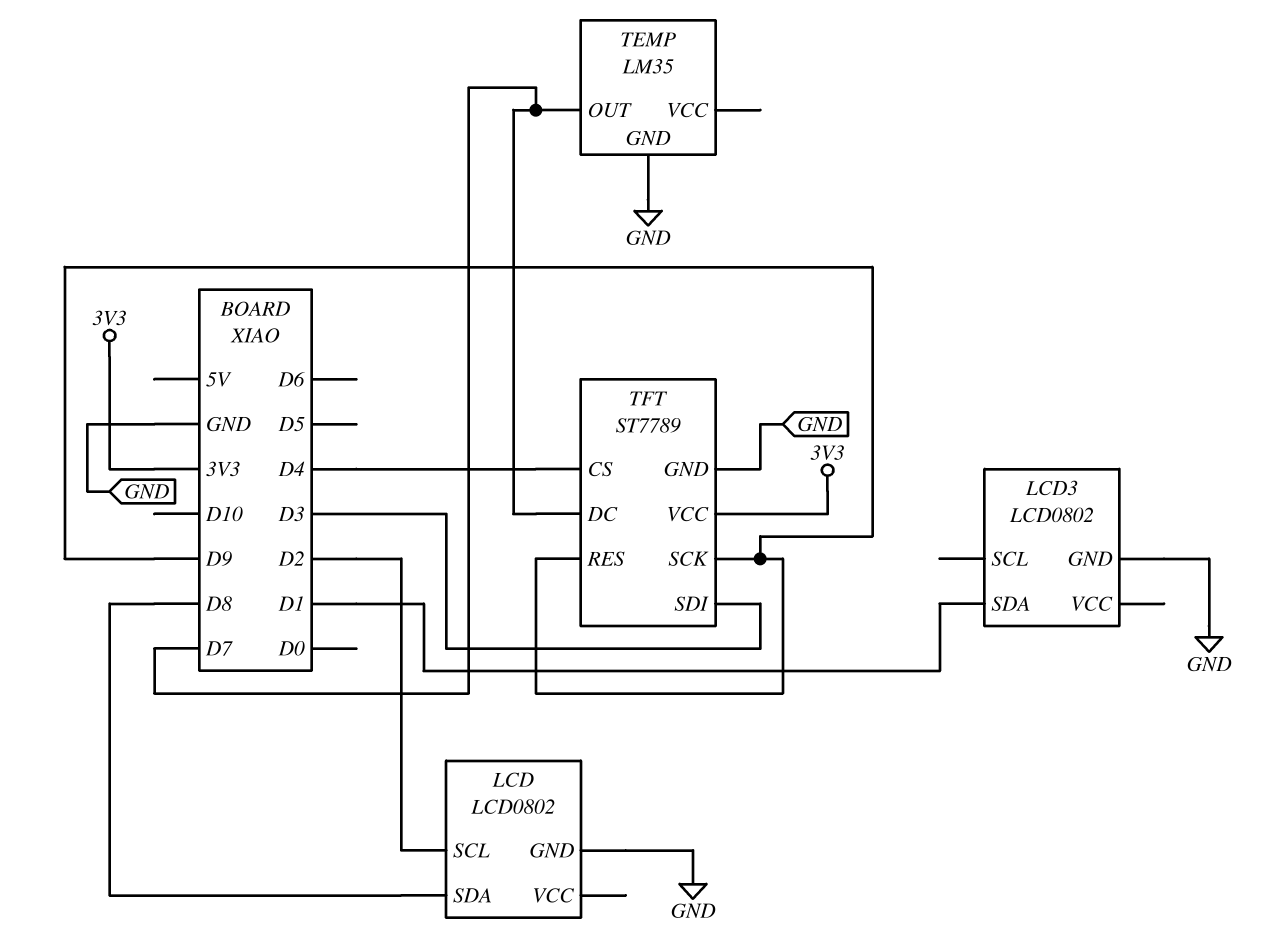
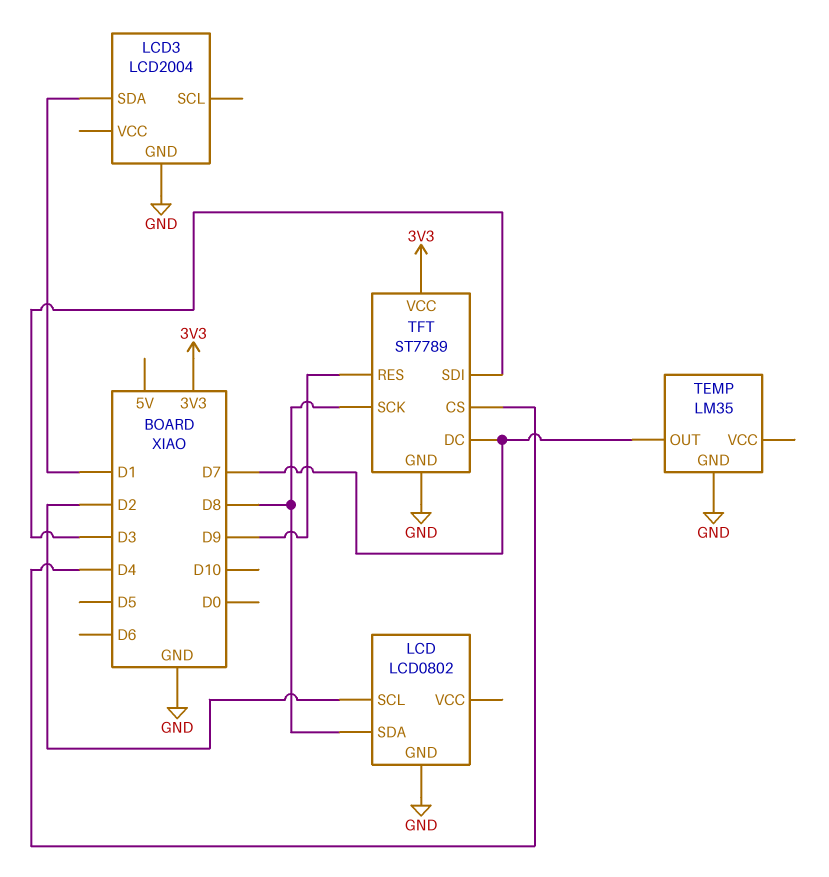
LCD3: LCD0802 -> LCD2004
TFT pin SCK: D9 -> D8

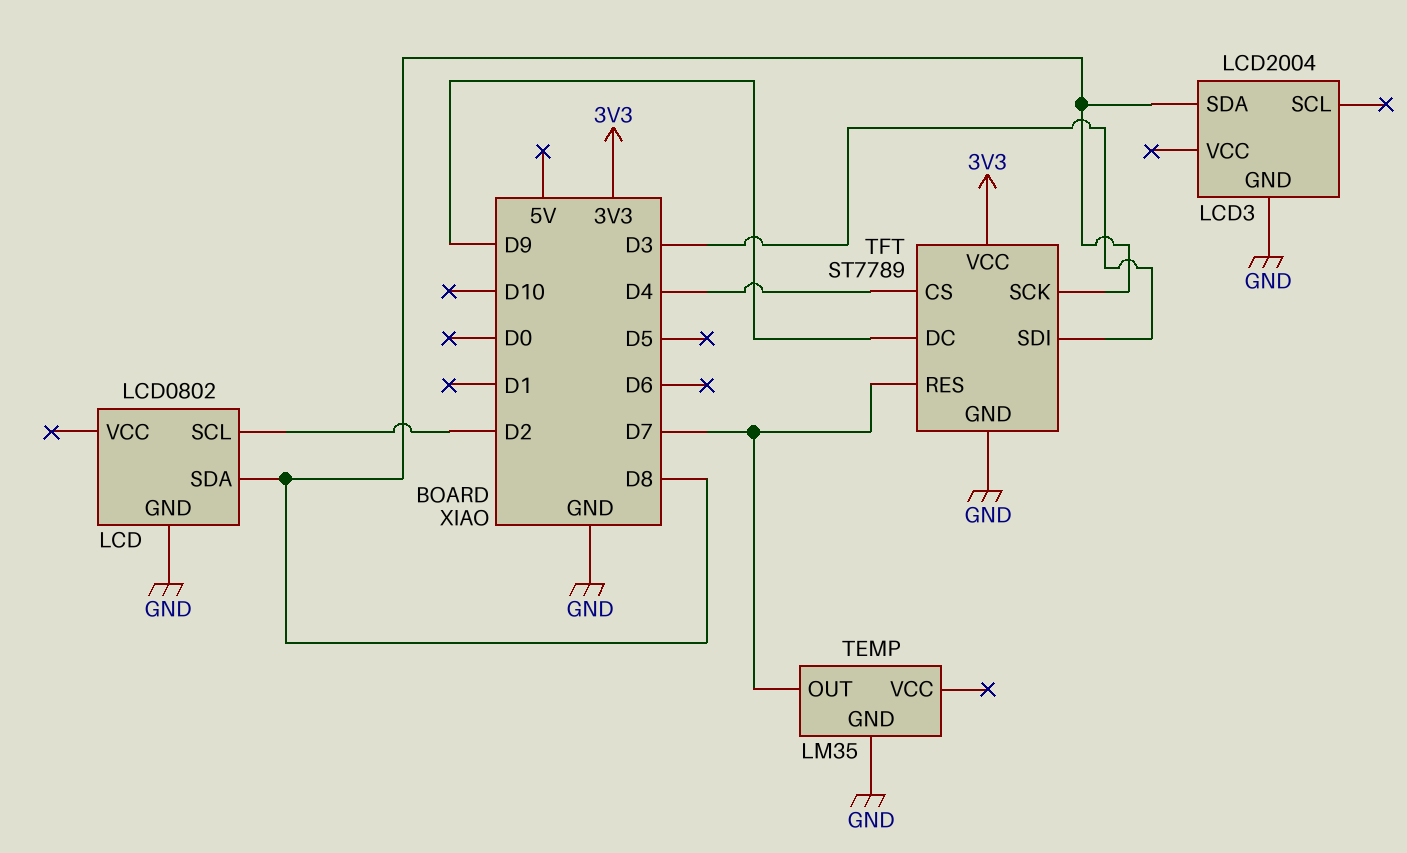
LCD3 pin SDA: D1 -> D8
TFT pin DC: D7 -> D9
TFT pin RES: D9 -> D7

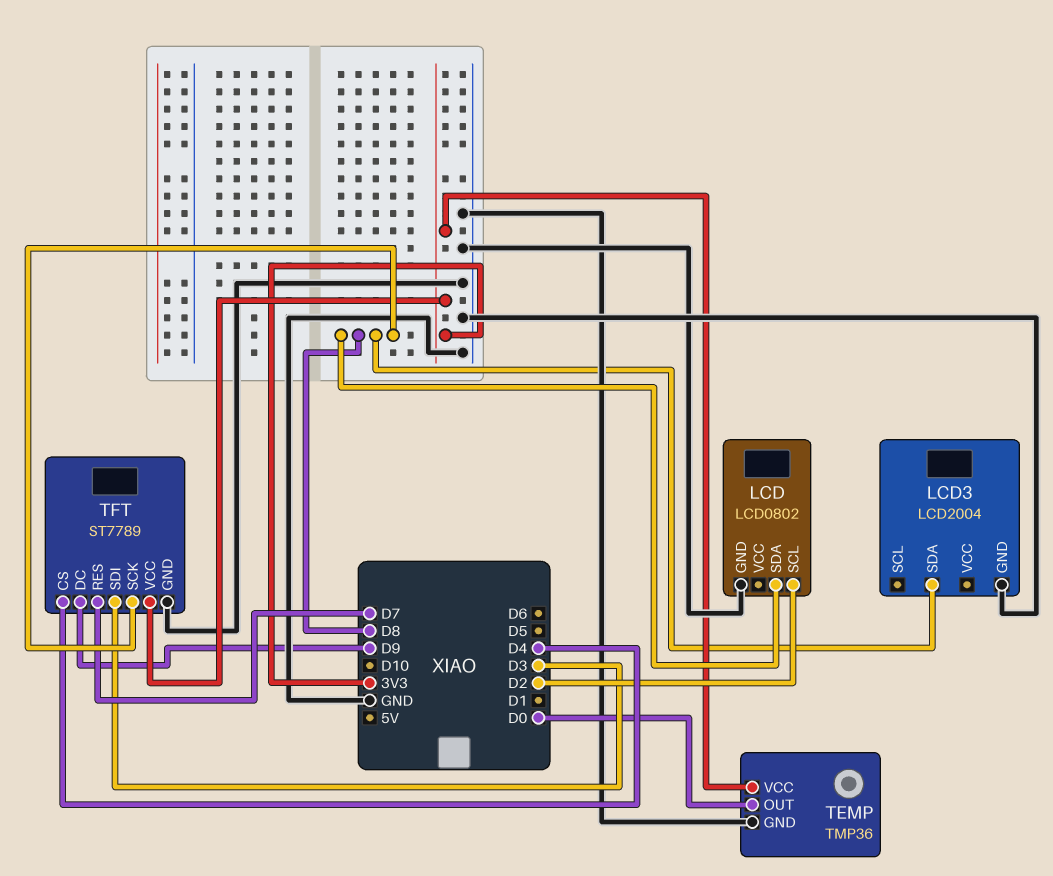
TEMP: LM35 -> TMP36
TEMP pin OUT: D7 -> D0
TEMP pin VCC: none -> 3V3

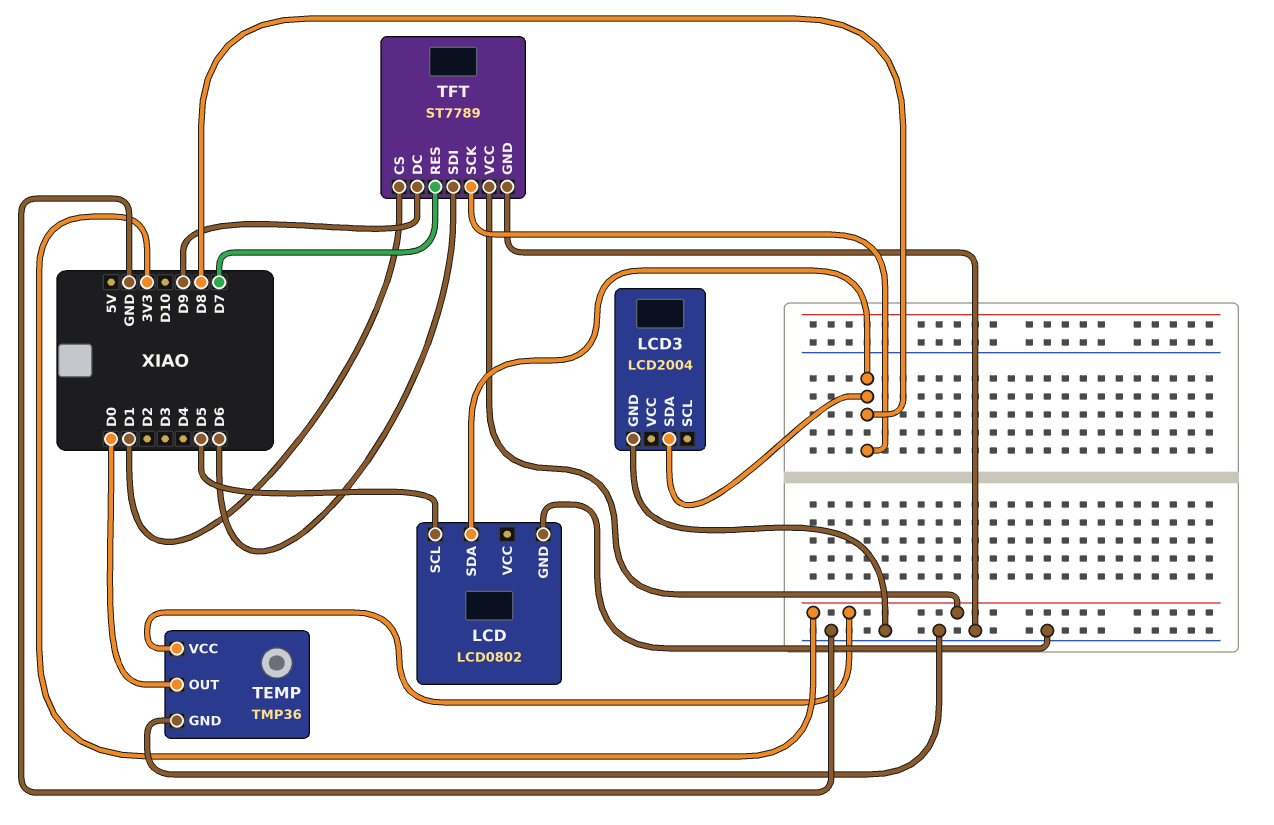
LCD pin SCL: D2 -> D5
TFT pin CS: D4 -> D1
TFT pin SDI: D3 -> D6

